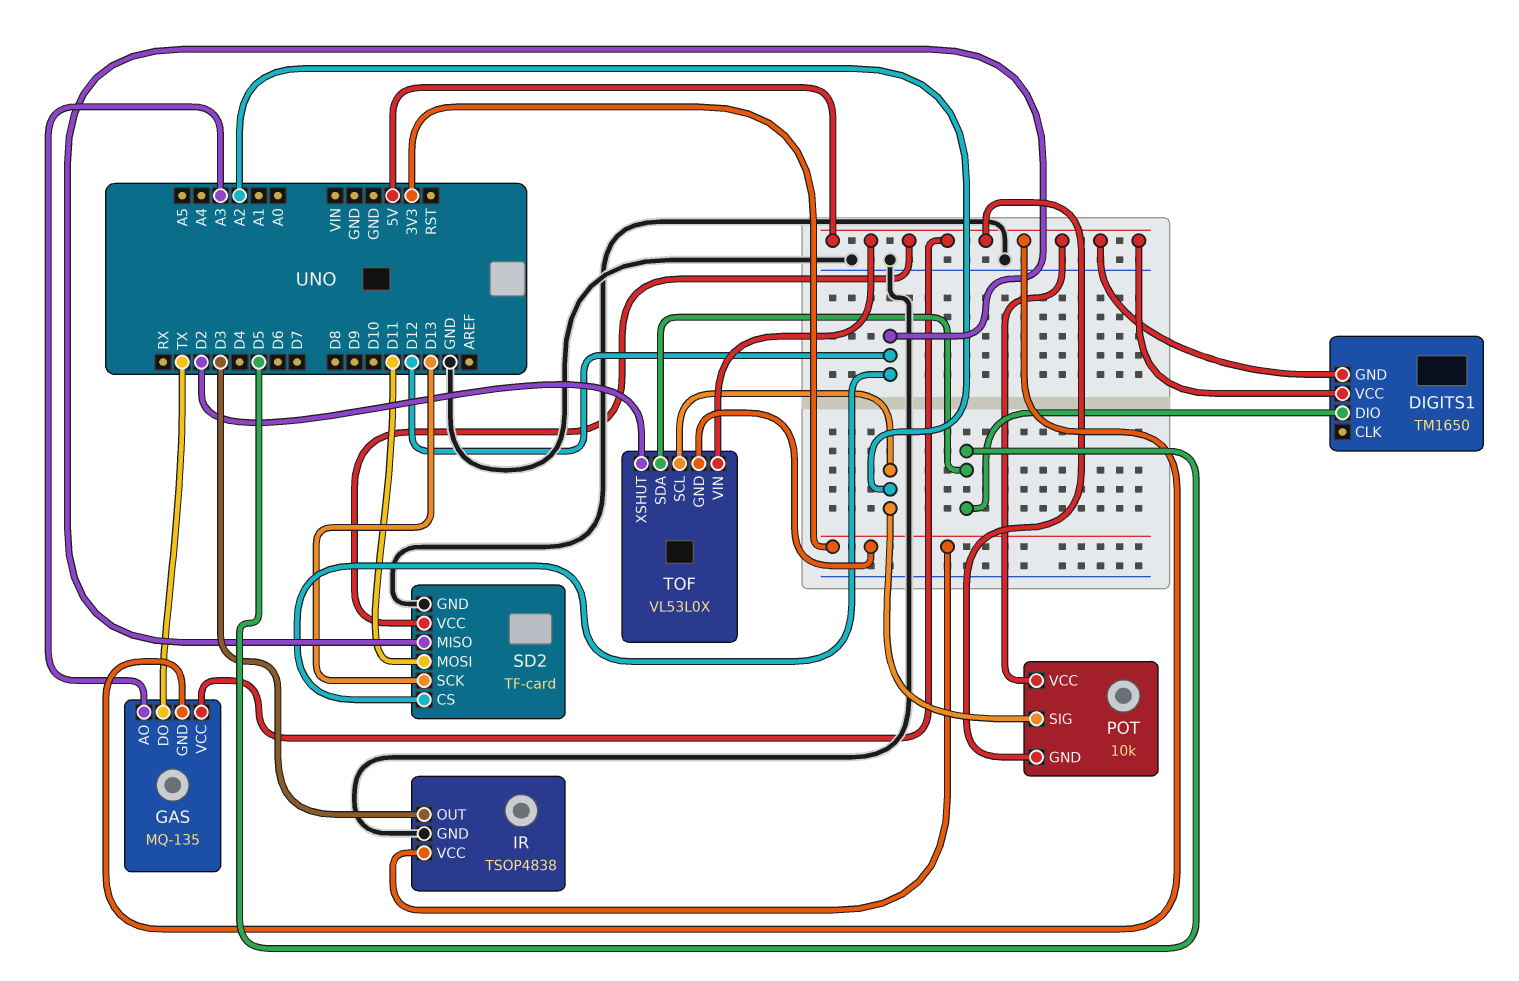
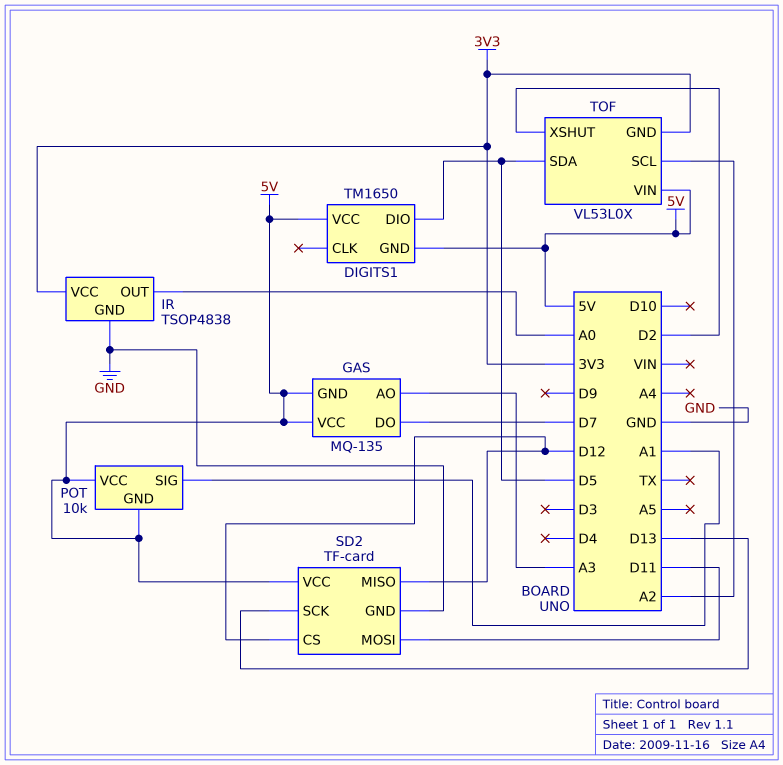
GAS pin DO: TX -> D7
IR pin OUT: D3 -> A0
POT pin SIG: A2 -> A1

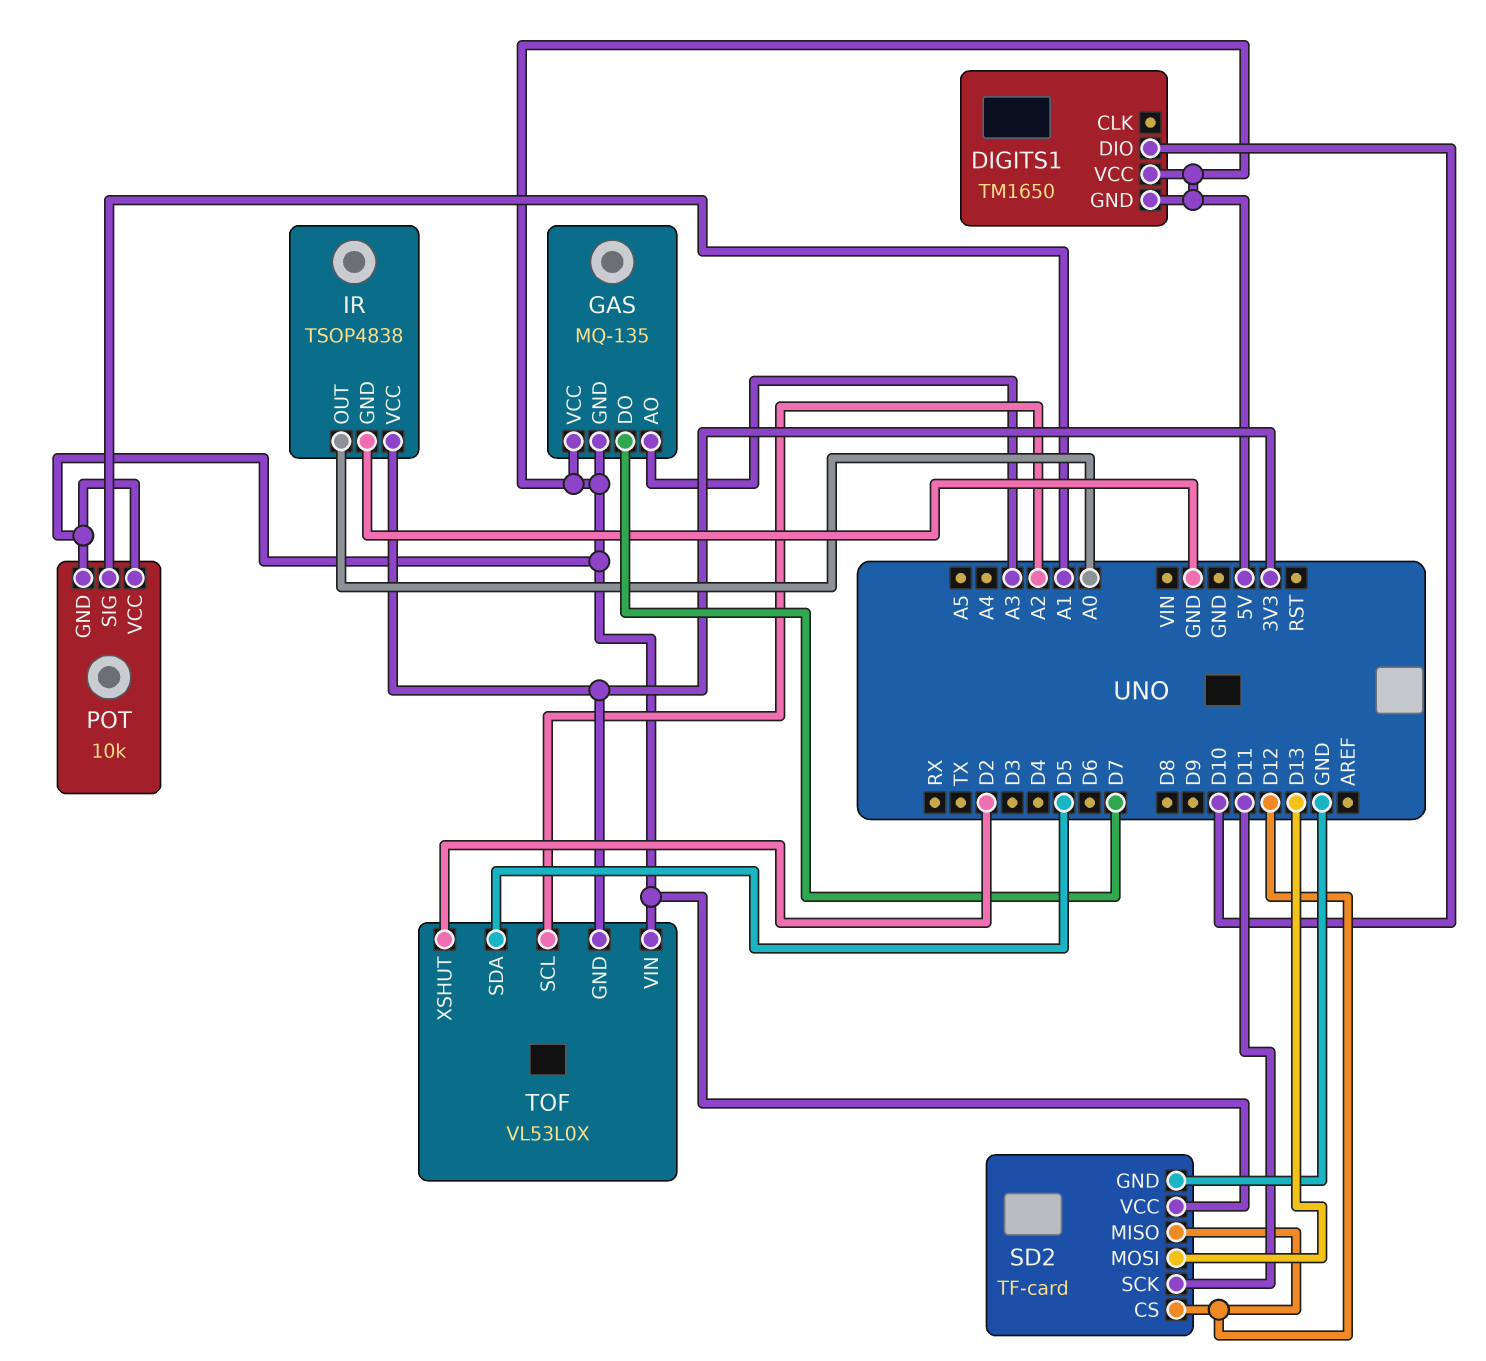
DIGITS1 pin DIO: D5 -> D10
SD2 pin MOSI: D11 -> D13
SD2 pin SCK: D13 -> D11

